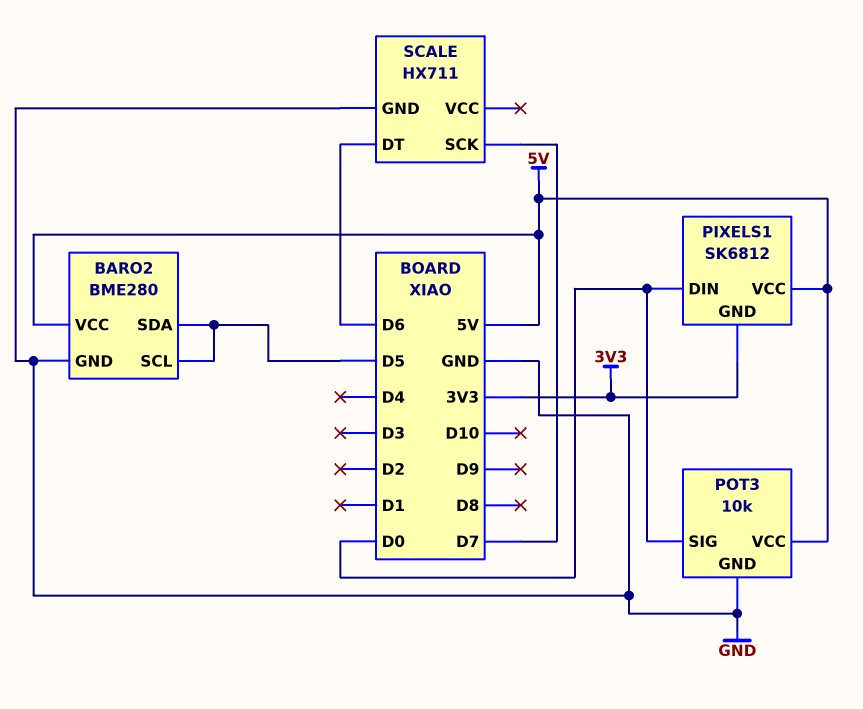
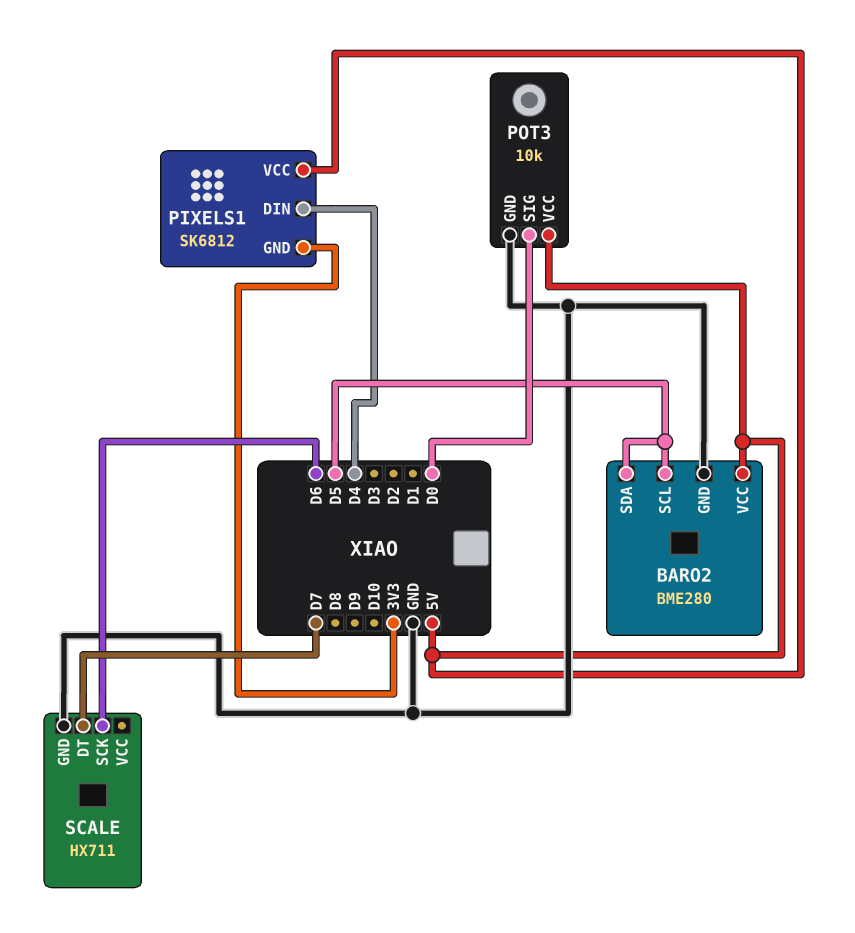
PIXELS1 pin DIN: D0 -> D4
SCALE pin DT: D6 -> D7
SCALE pin SCK: D7 -> D6

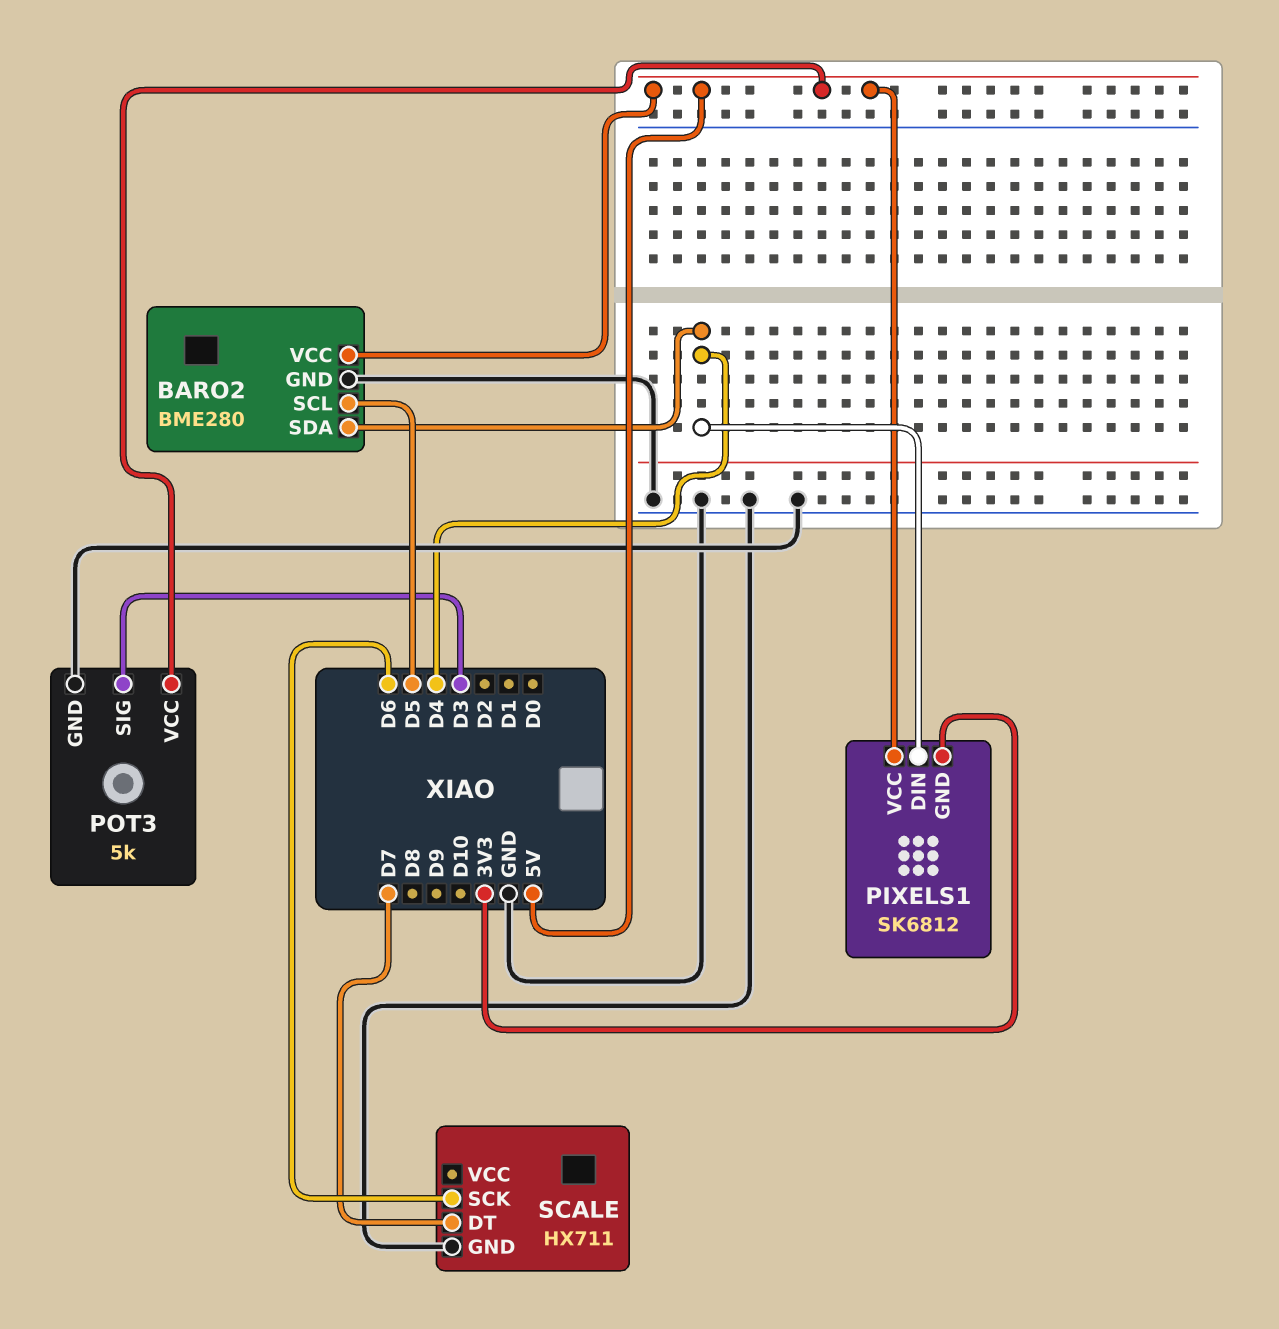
BARO2 pin SDA: D5 -> D4
POT3: 10k -> 5k
POT3 pin SIG: D0 -> D3

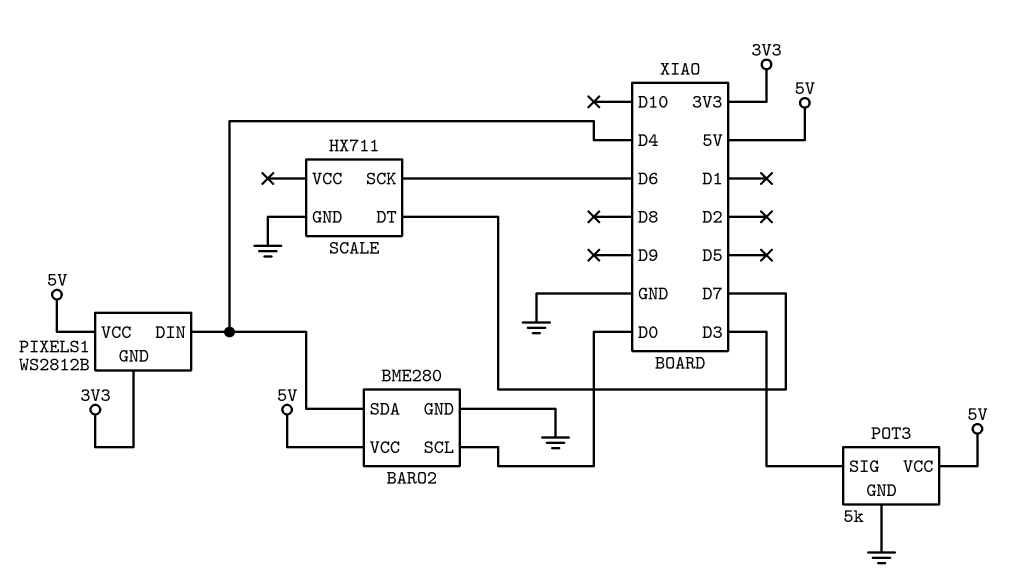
BARO2 pin SCL: D5 -> D0
PIXELS1: SK6812 -> WS2812B

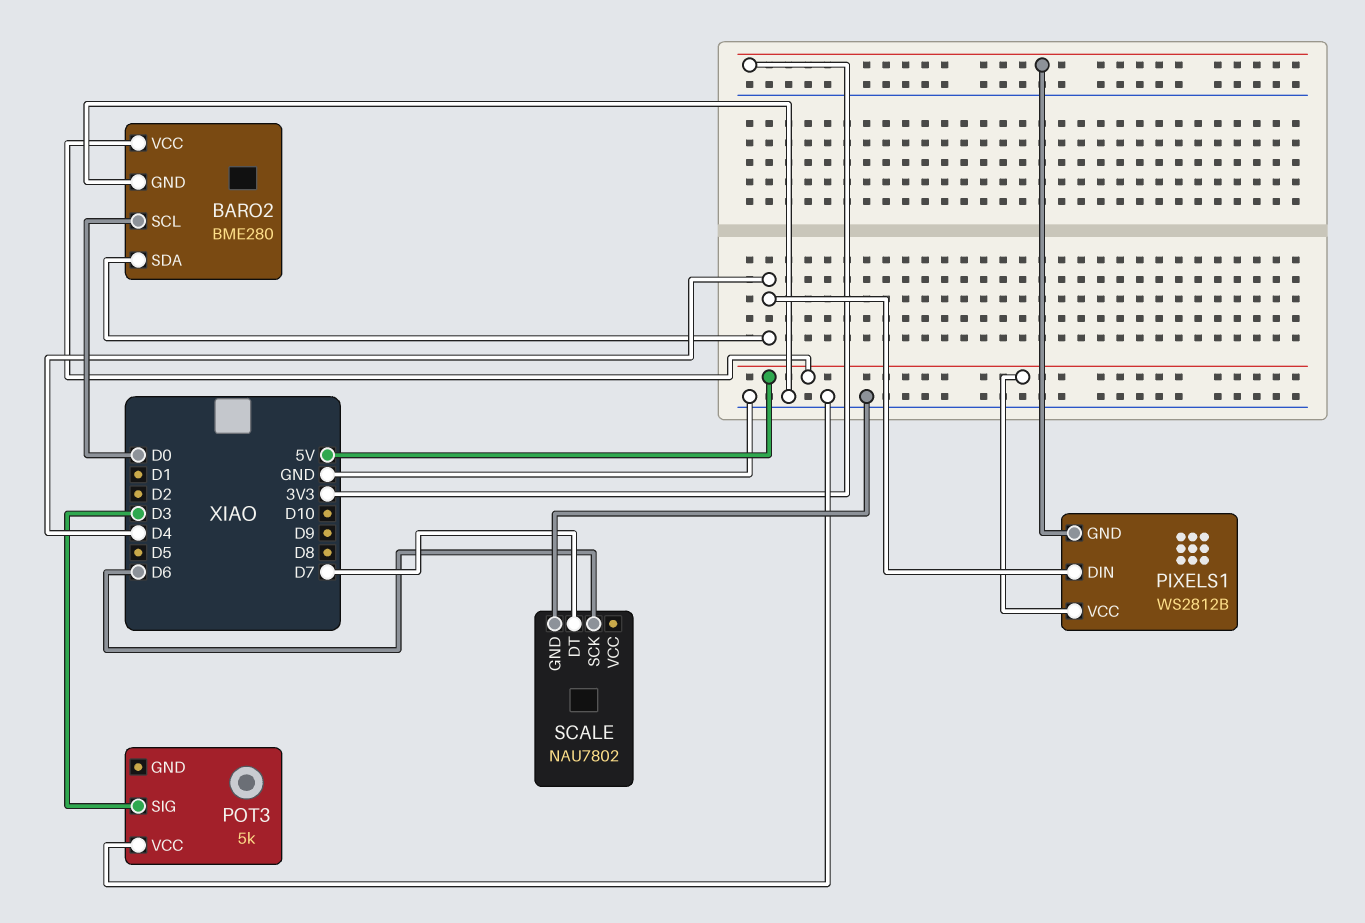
POT3 pin GND: GND -> none
POT3 pin VCC: 5V -> GND
SCALE: HX711 -> NAU7802

